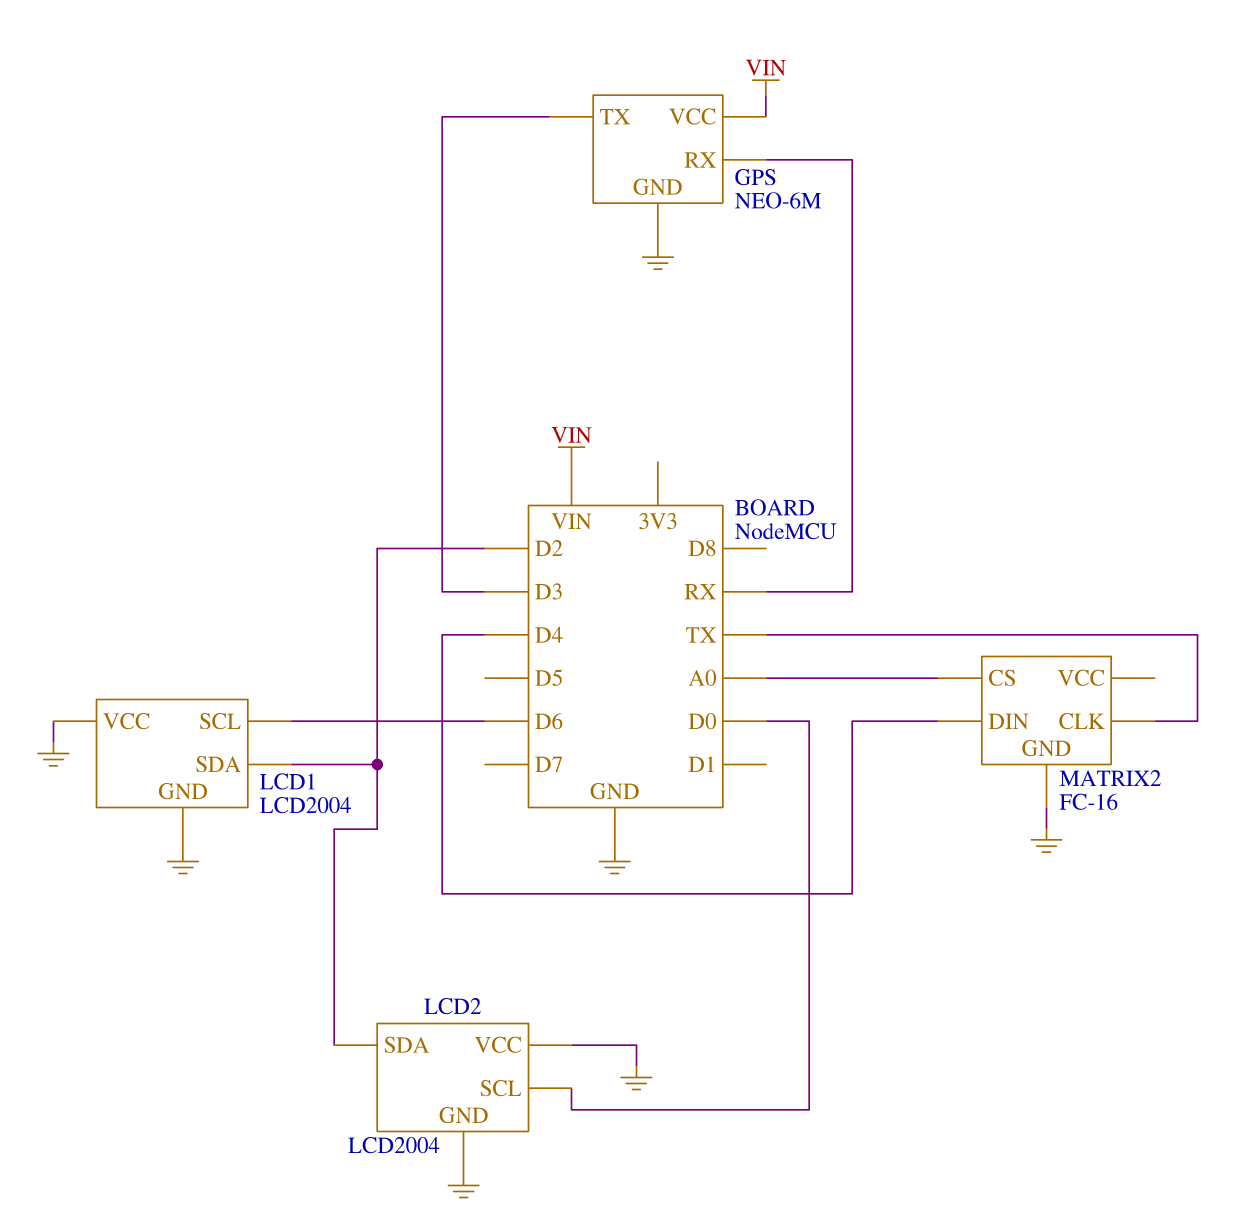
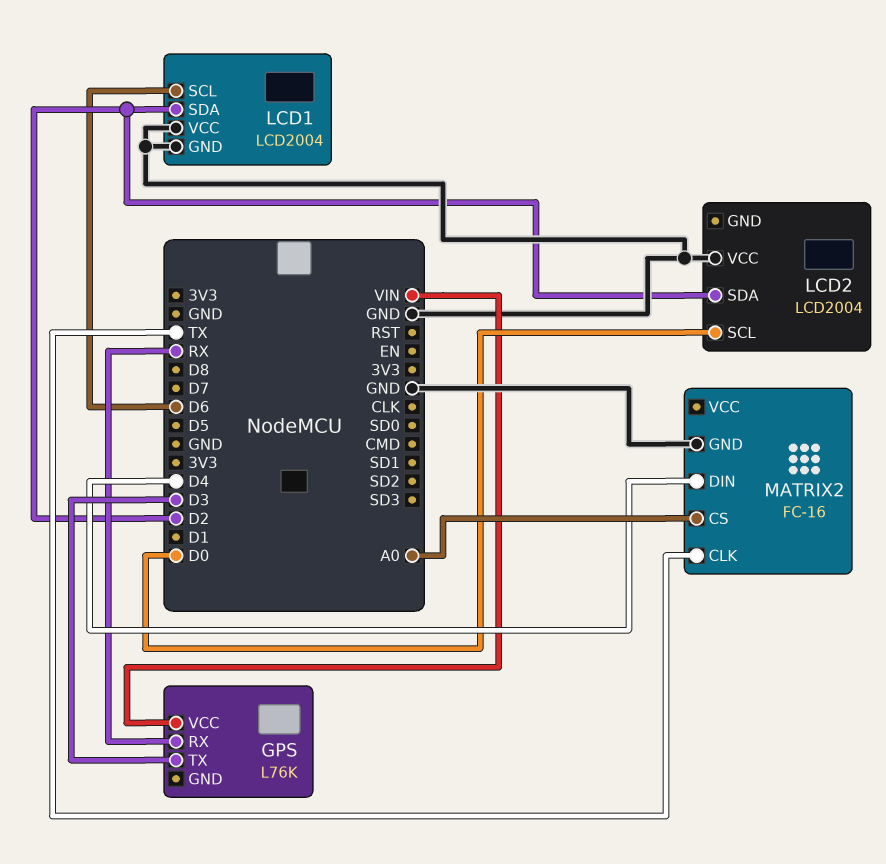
GPS: NEO-6M -> L76K
GPS pin GND: GND -> none
LCD2 pin GND: GND -> none

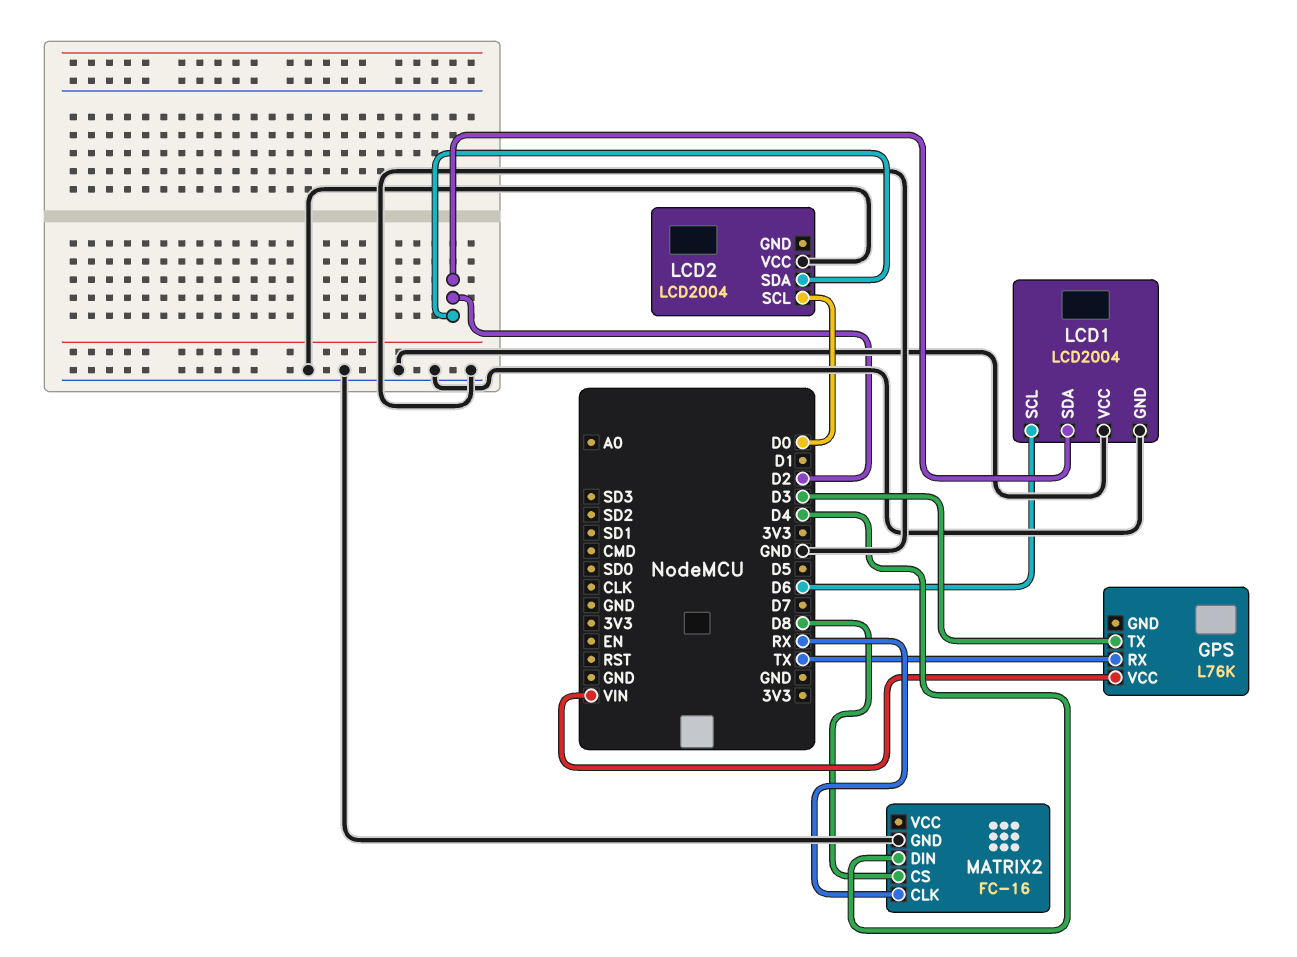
GPS pin RX: RX -> TX
MATRIX2 pin CLK: TX -> RX
MATRIX2 pin CS: A0 -> D8

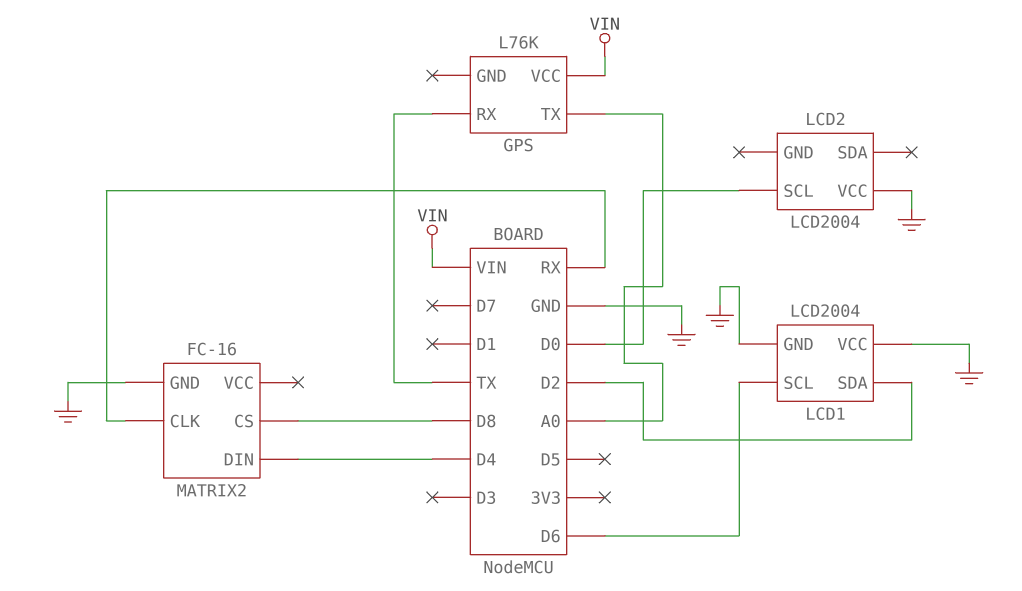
GPS pin TX: D3 -> A0
LCD2 pin SDA: D2 -> none

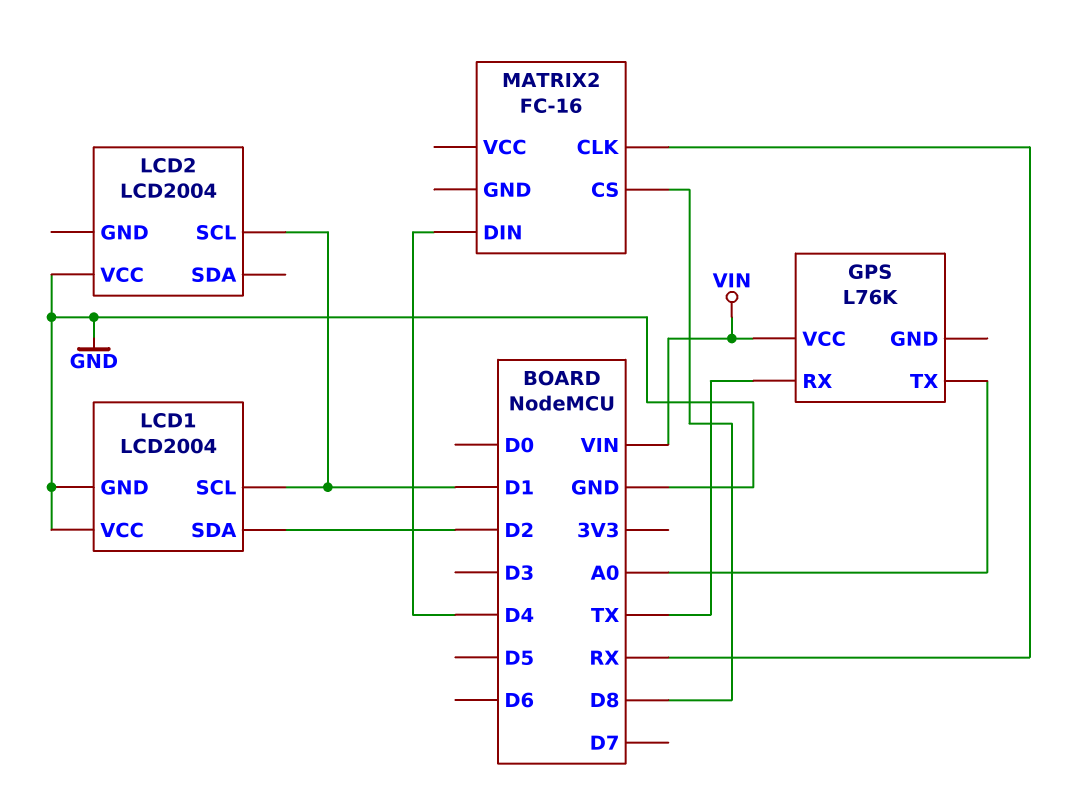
LCD1 pin SCL: D6 -> D1
LCD2 pin SCL: D0 -> D1
MATRIX2 pin GND: GND -> none

